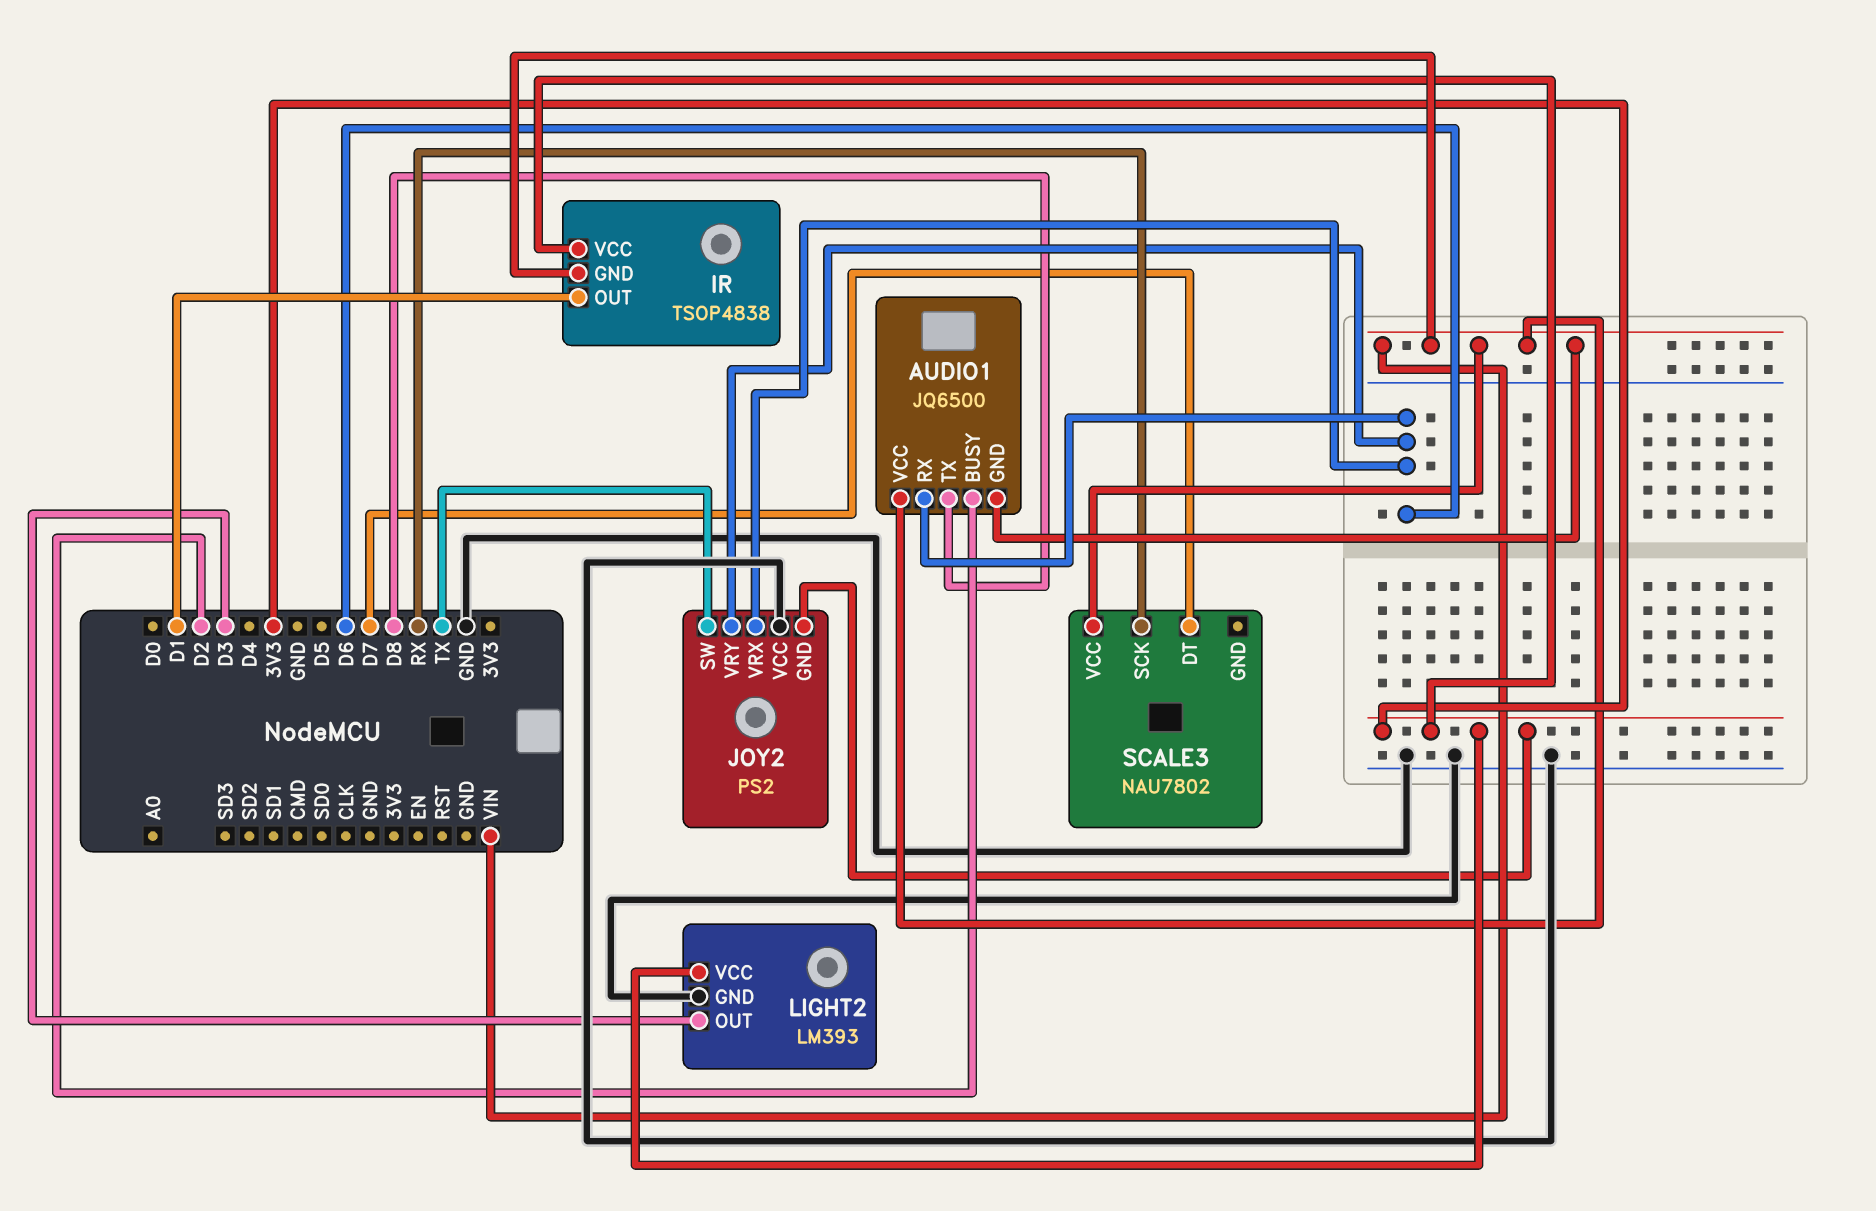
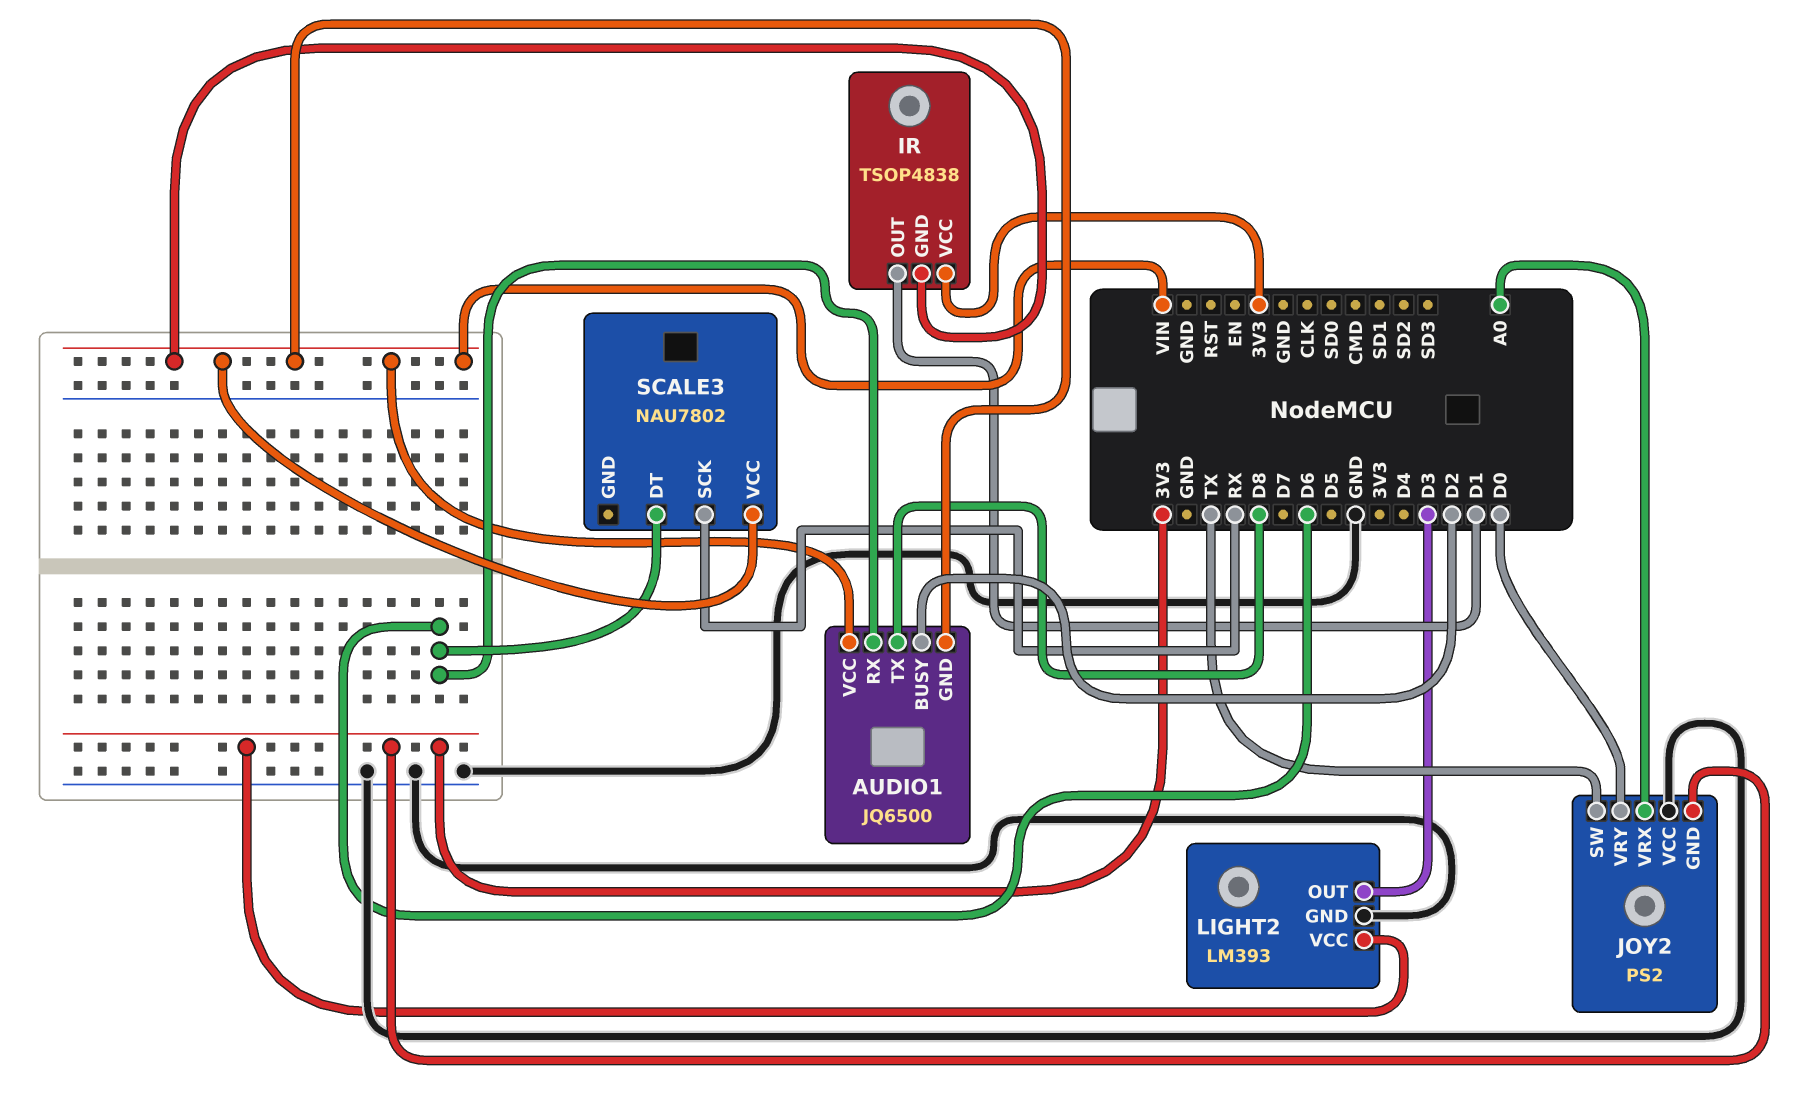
JOY2 pin VRX: D6 -> A0
JOY2 pin VRY: D6 -> D0
SCALE3 pin DT: D7 -> D6

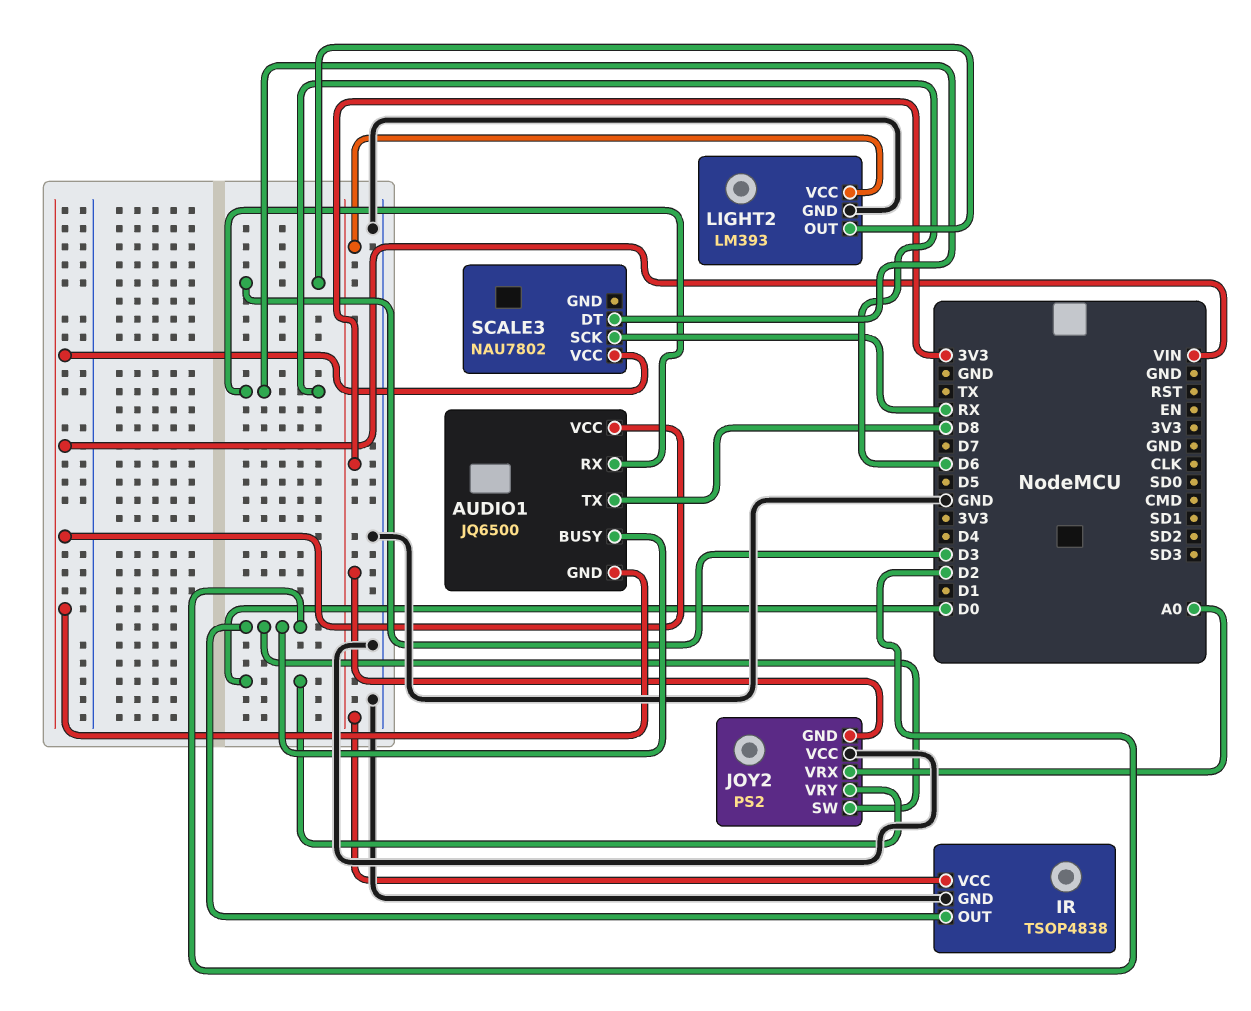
IR pin GND: VIN -> GND
IR pin OUT: D1 -> D2
JOY2 pin SW: TX -> D2

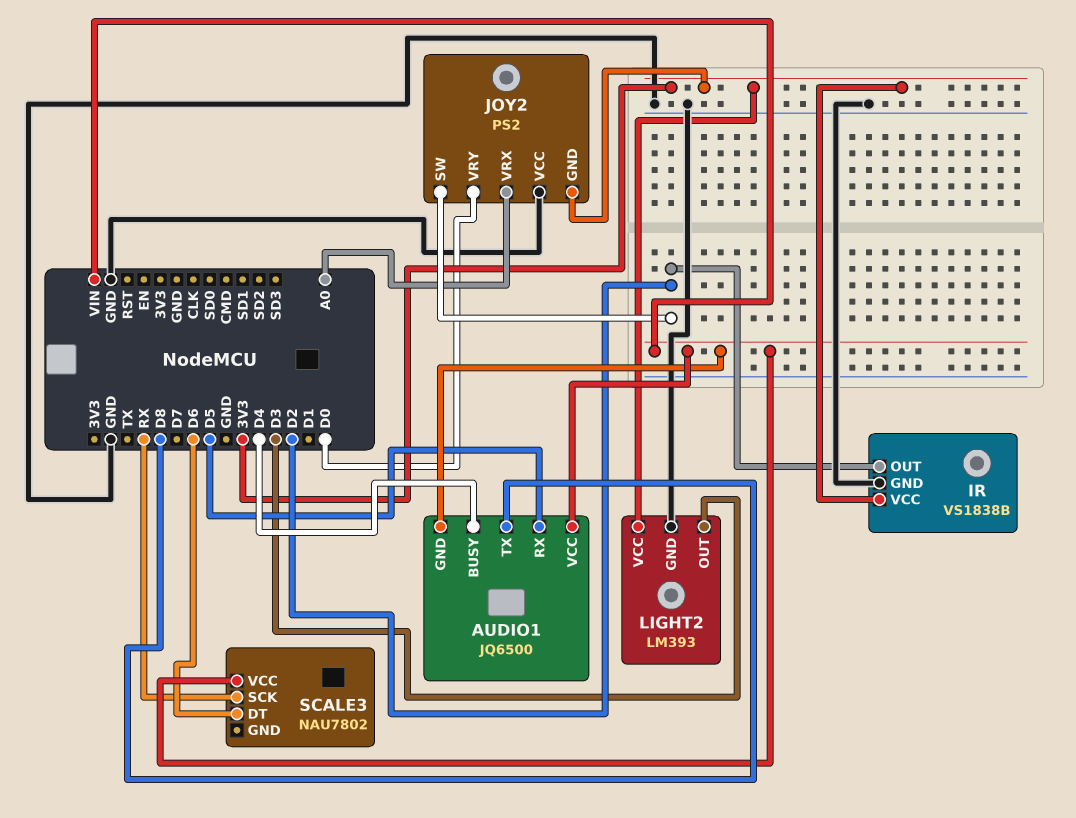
AUDIO1 pin BUSY: D2 -> D4
AUDIO1 pin RX: D6 -> D5
IR: TSOP4838 -> VS1838B

